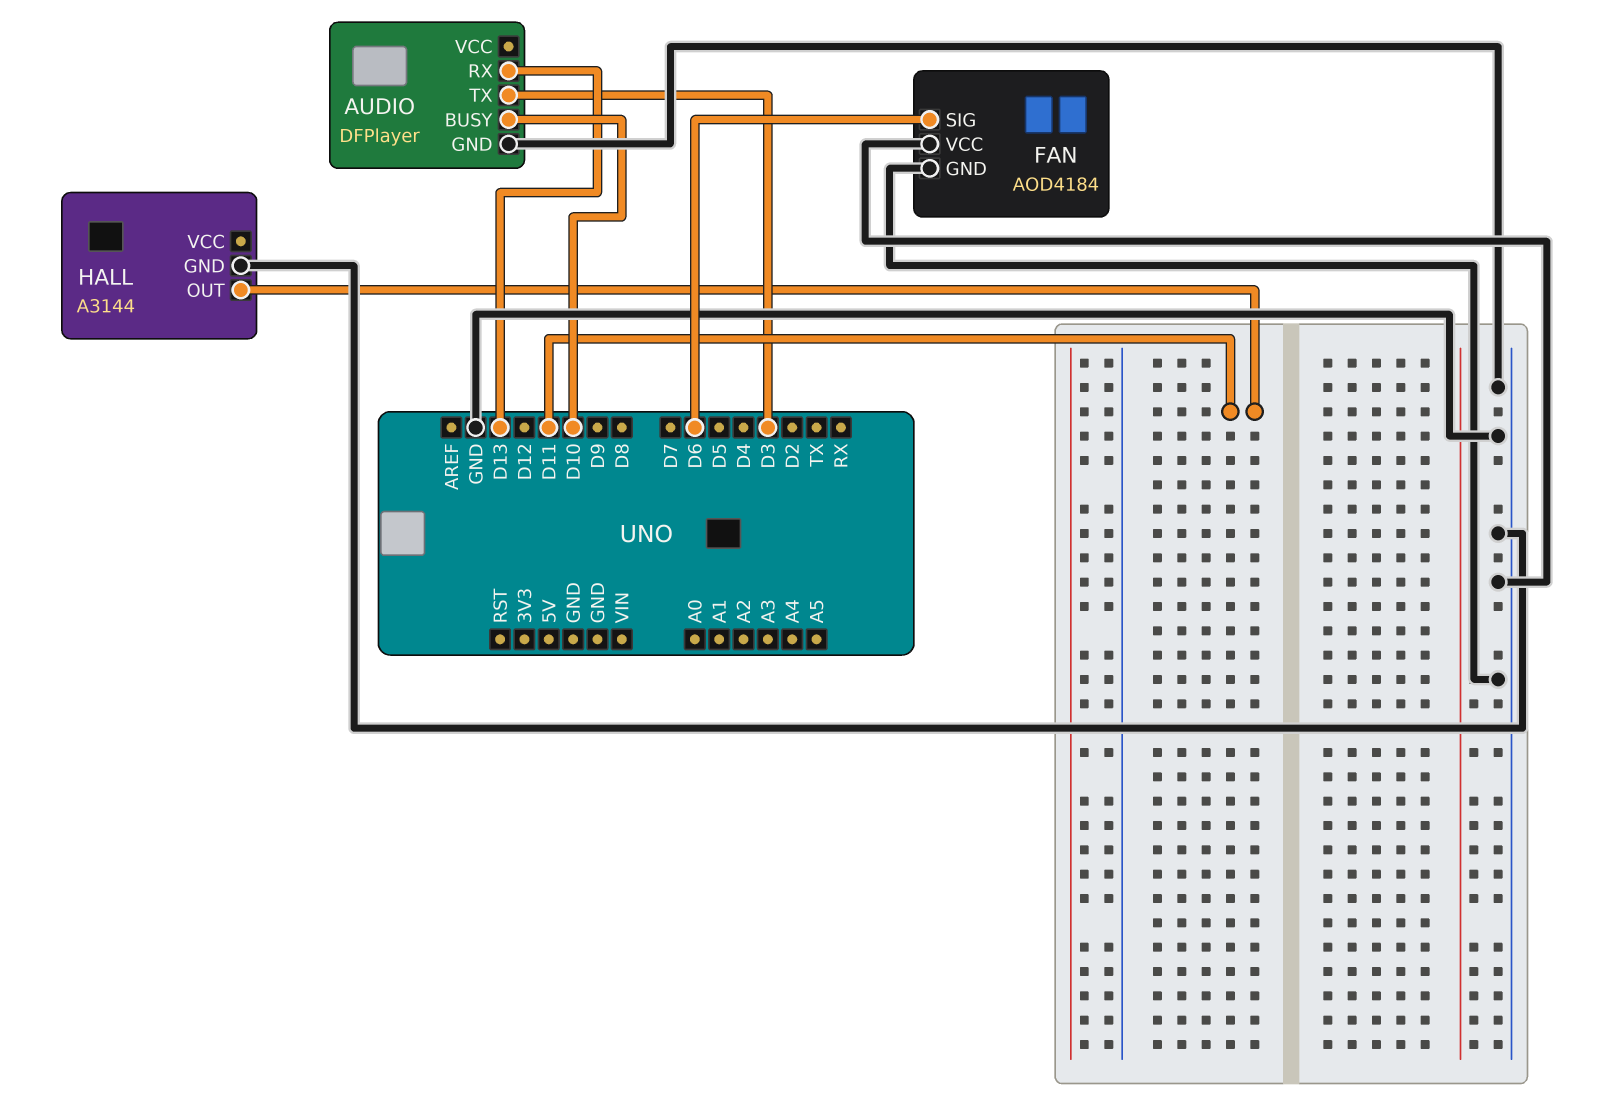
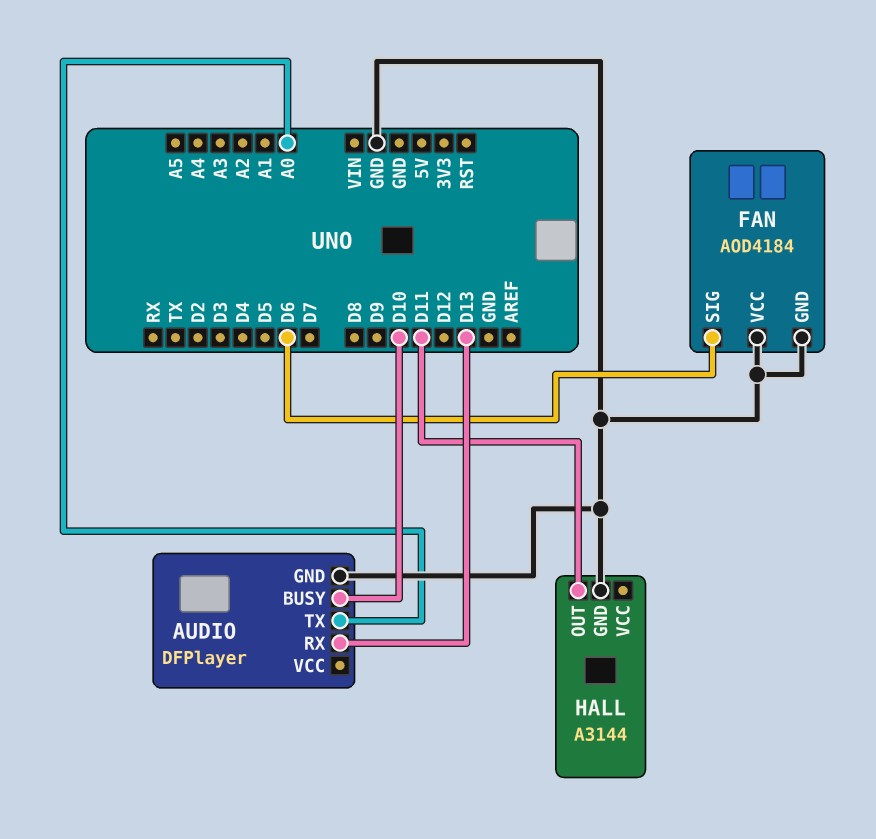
AUDIO pin TX: D3 -> A0

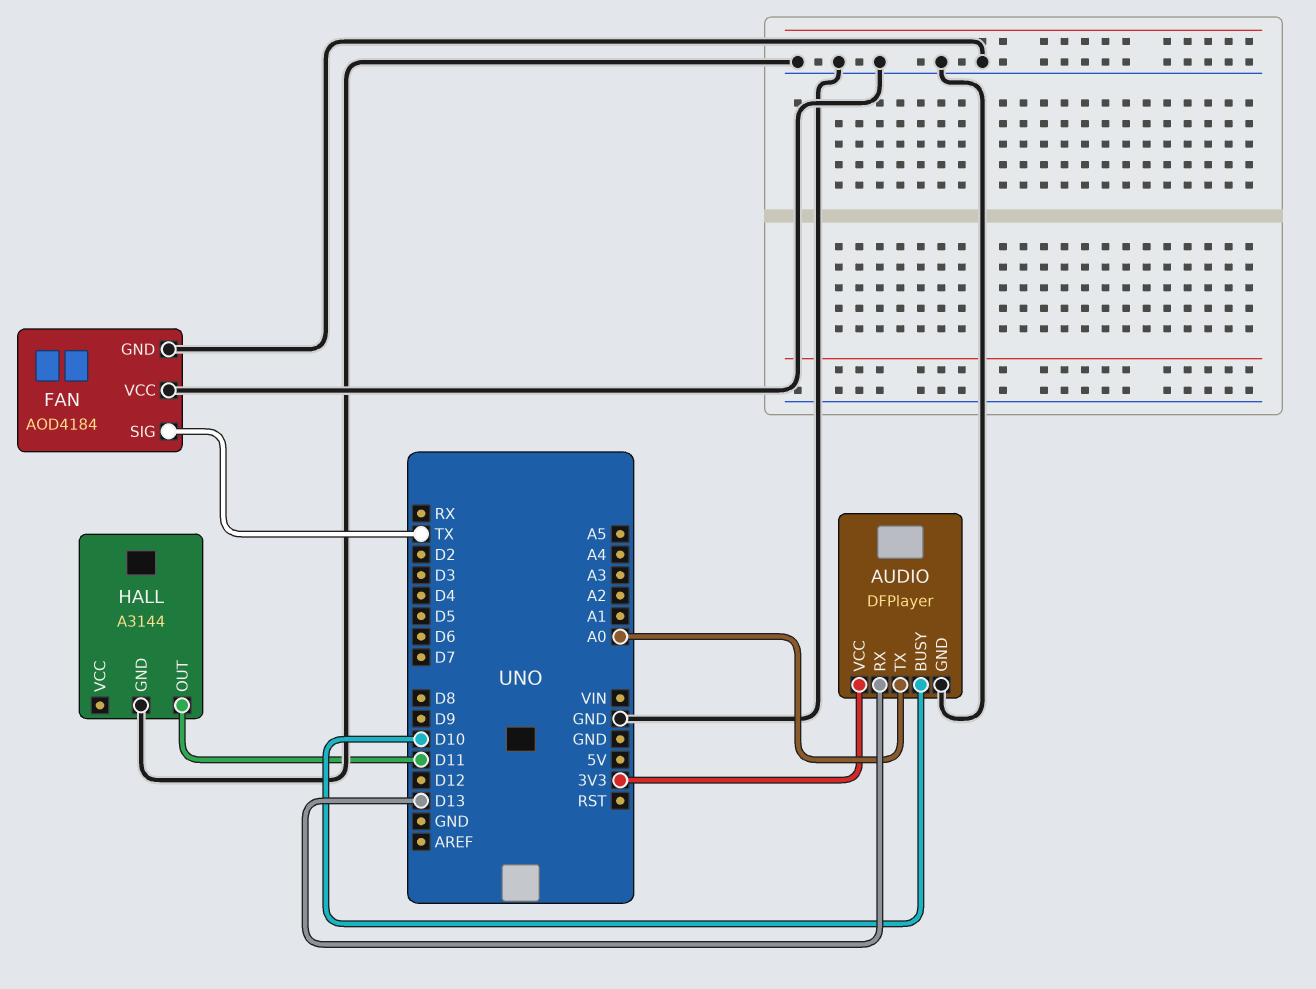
AUDIO pin VCC: none -> 3V3
FAN pin SIG: D6 -> TX

